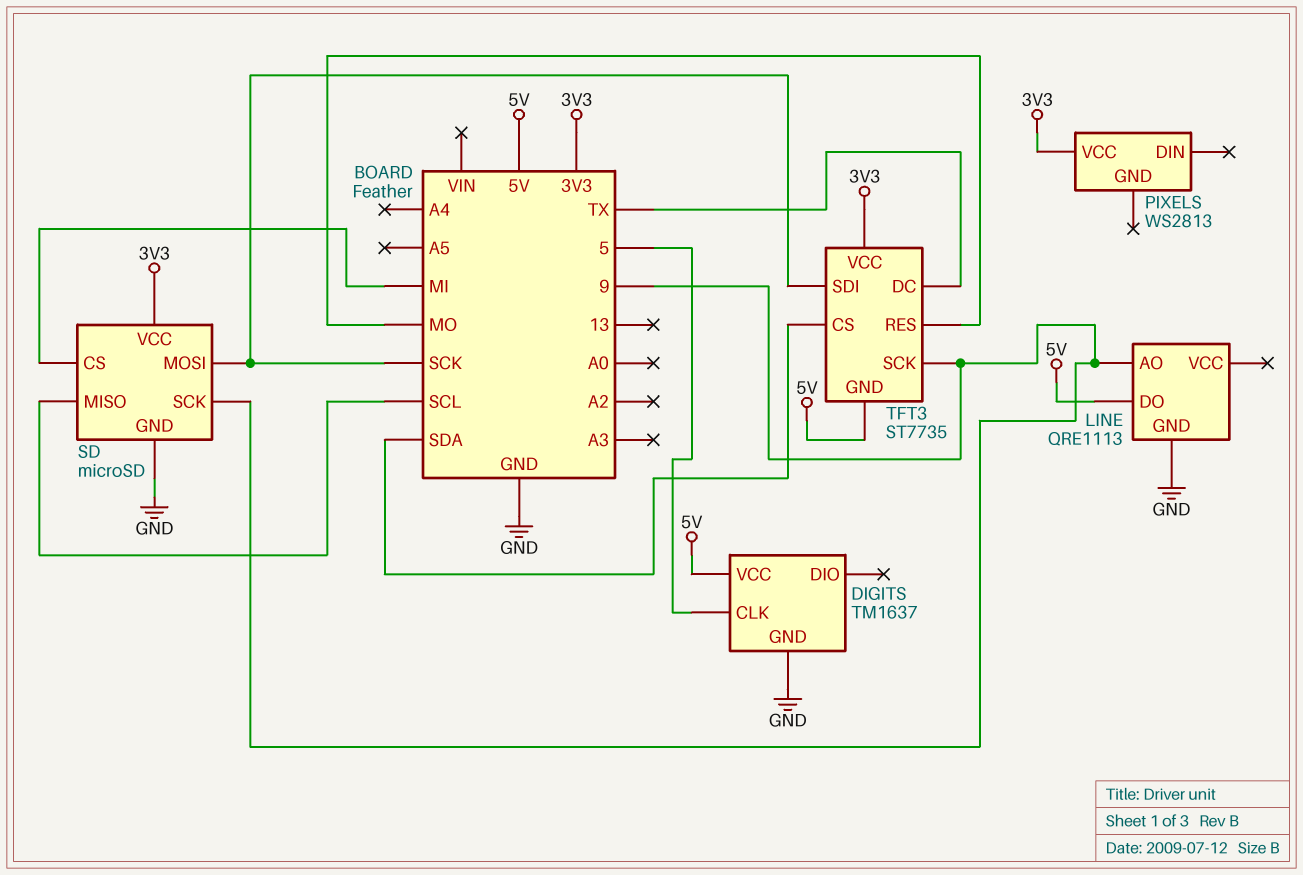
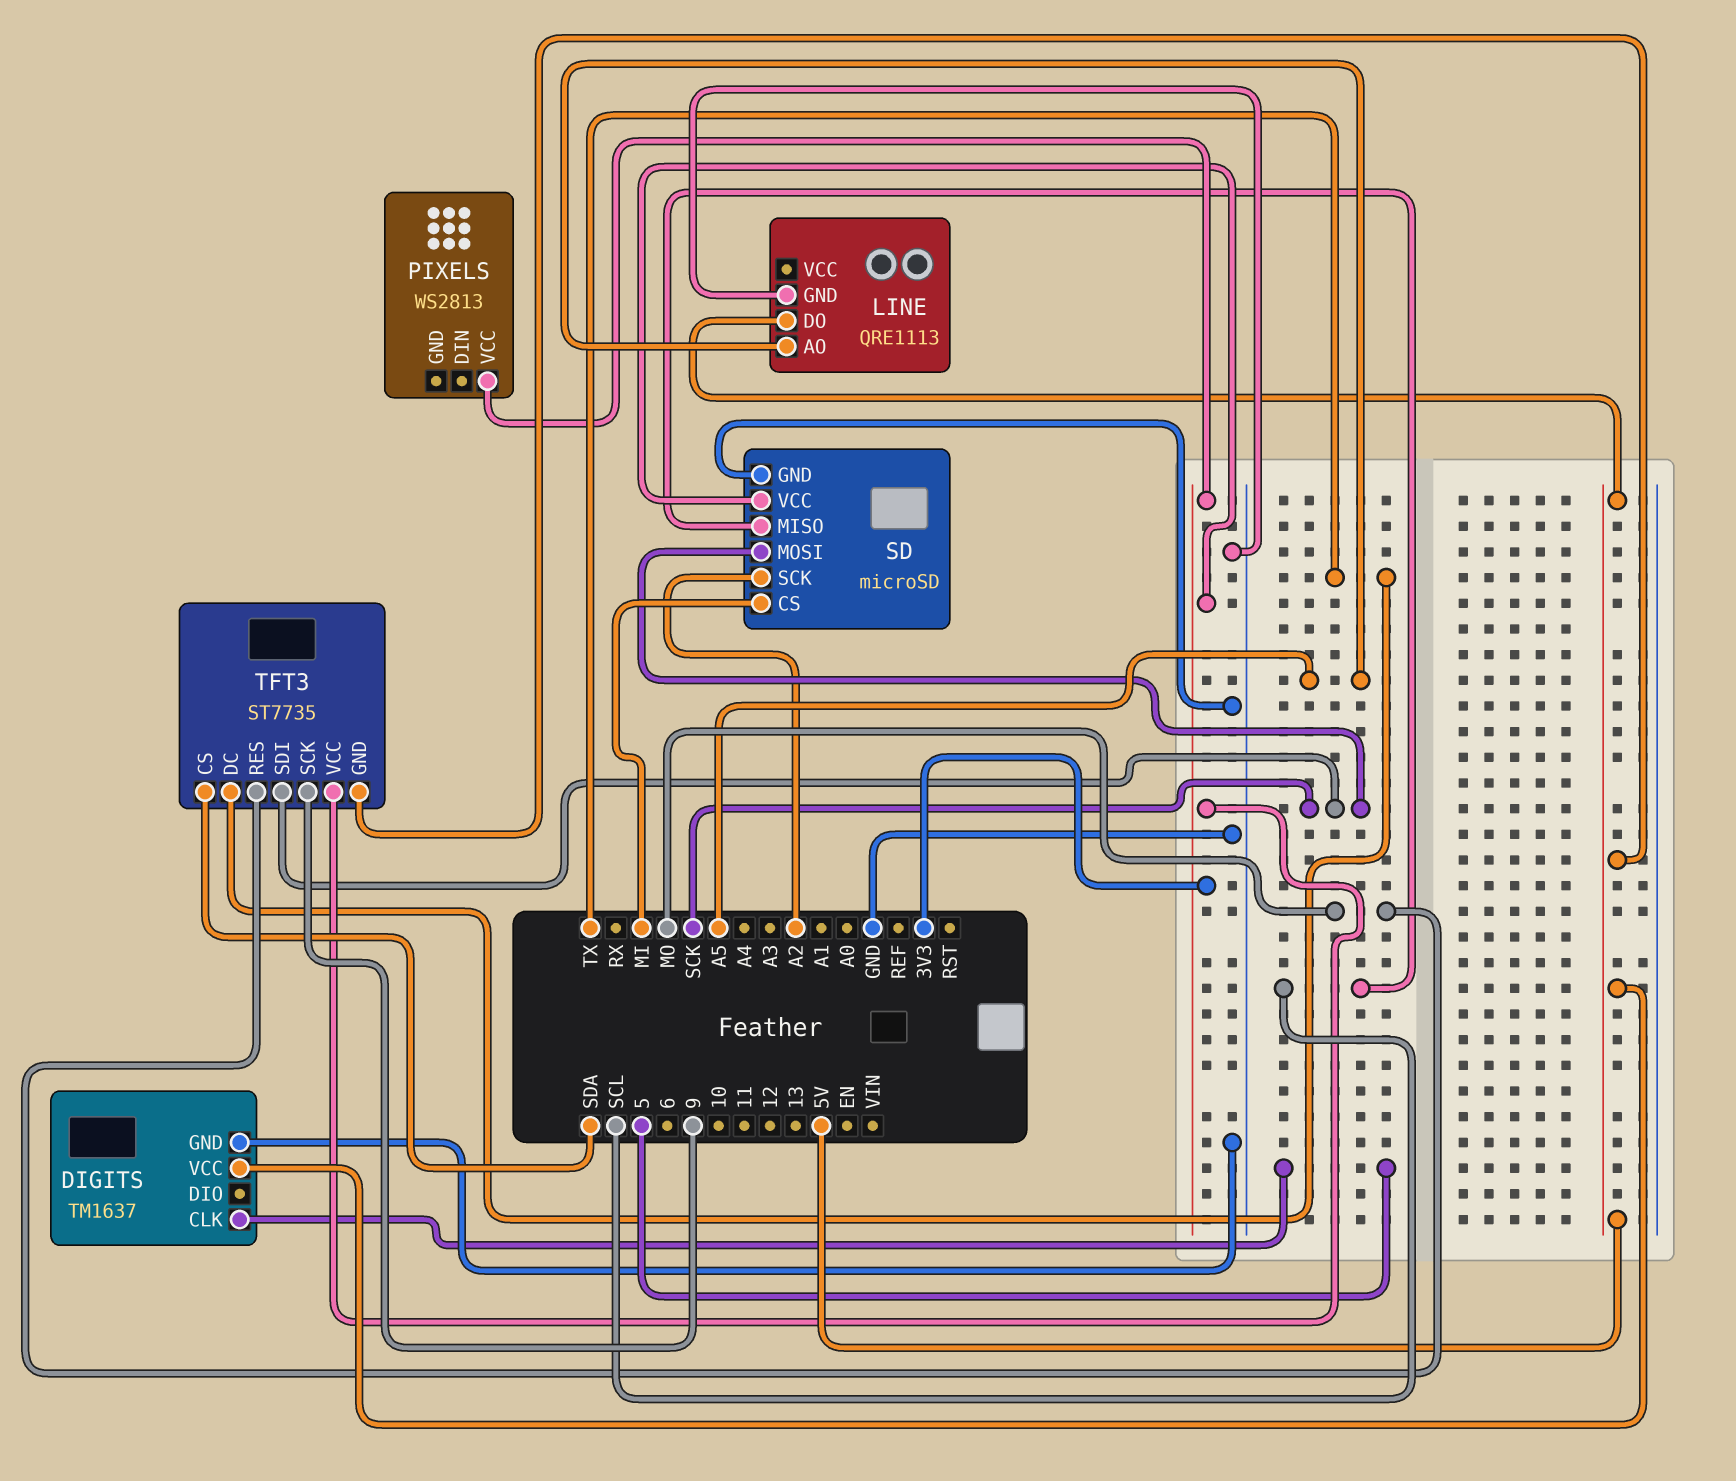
LINE pin AO: 9 -> A5
SD pin SCK: 9 -> A2

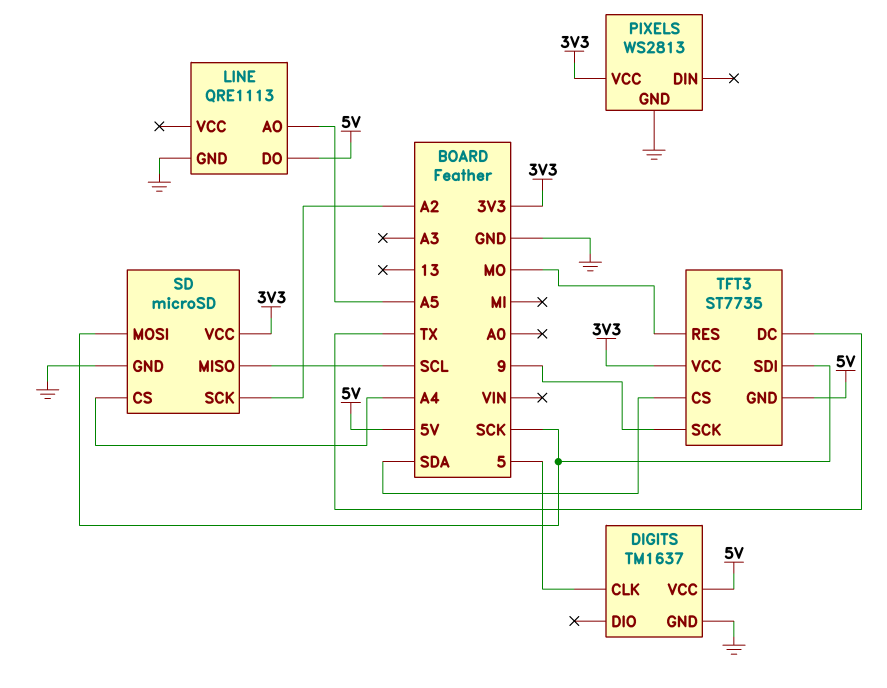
PIXELS pin GND: none -> GND
SD pin CS: MI -> A4

